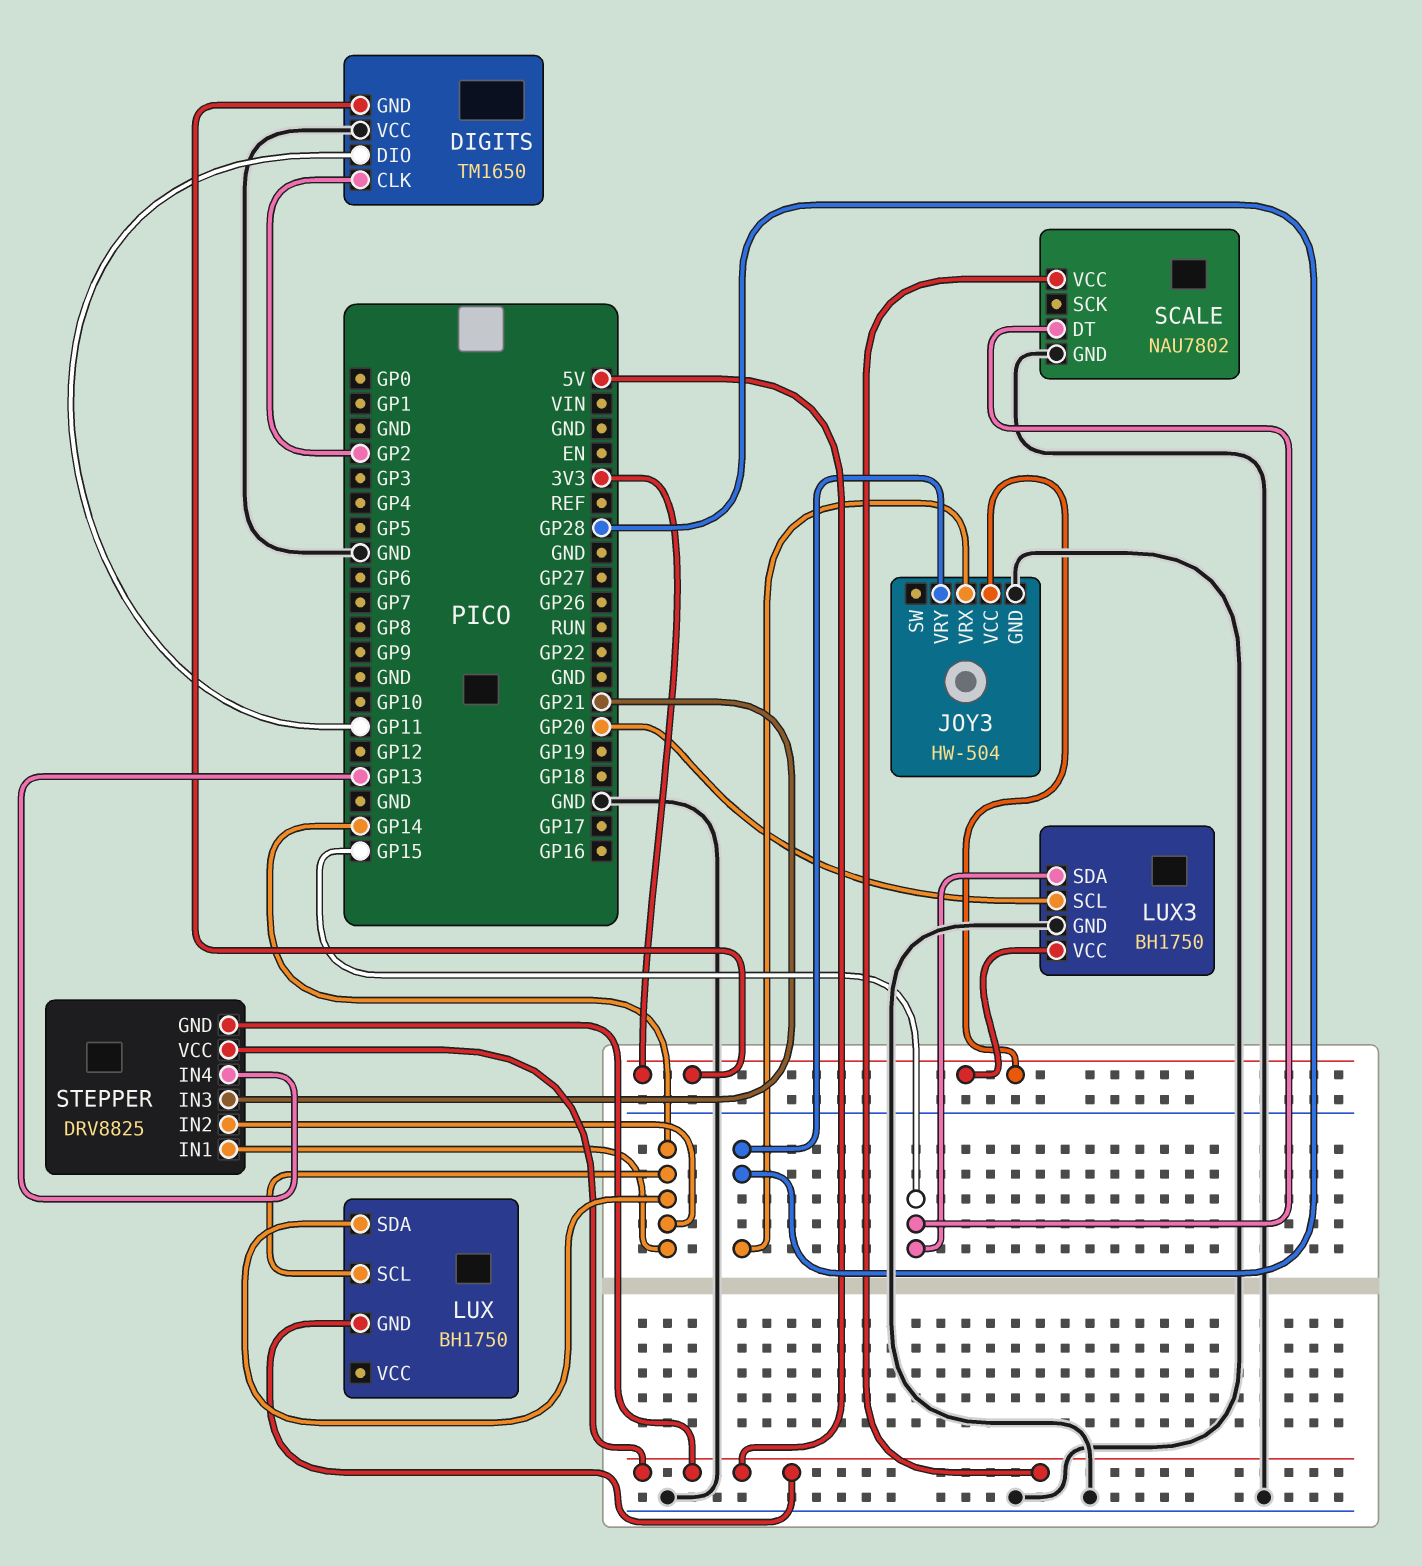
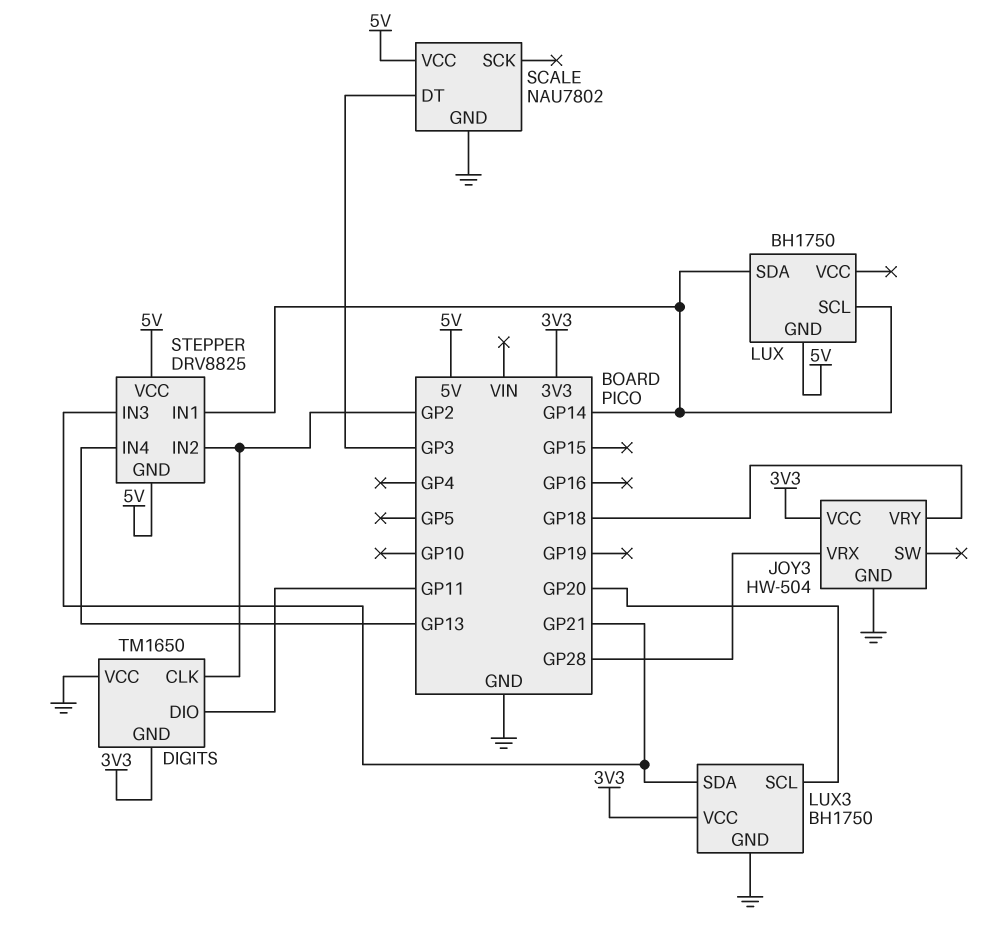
JOY3 pin VRY: GP28 -> GP18
LUX3 pin SDA: GP15 -> GP21
SCALE pin DT: GP15 -> GP3
STEPPER pin IN2: GP14 -> GP2

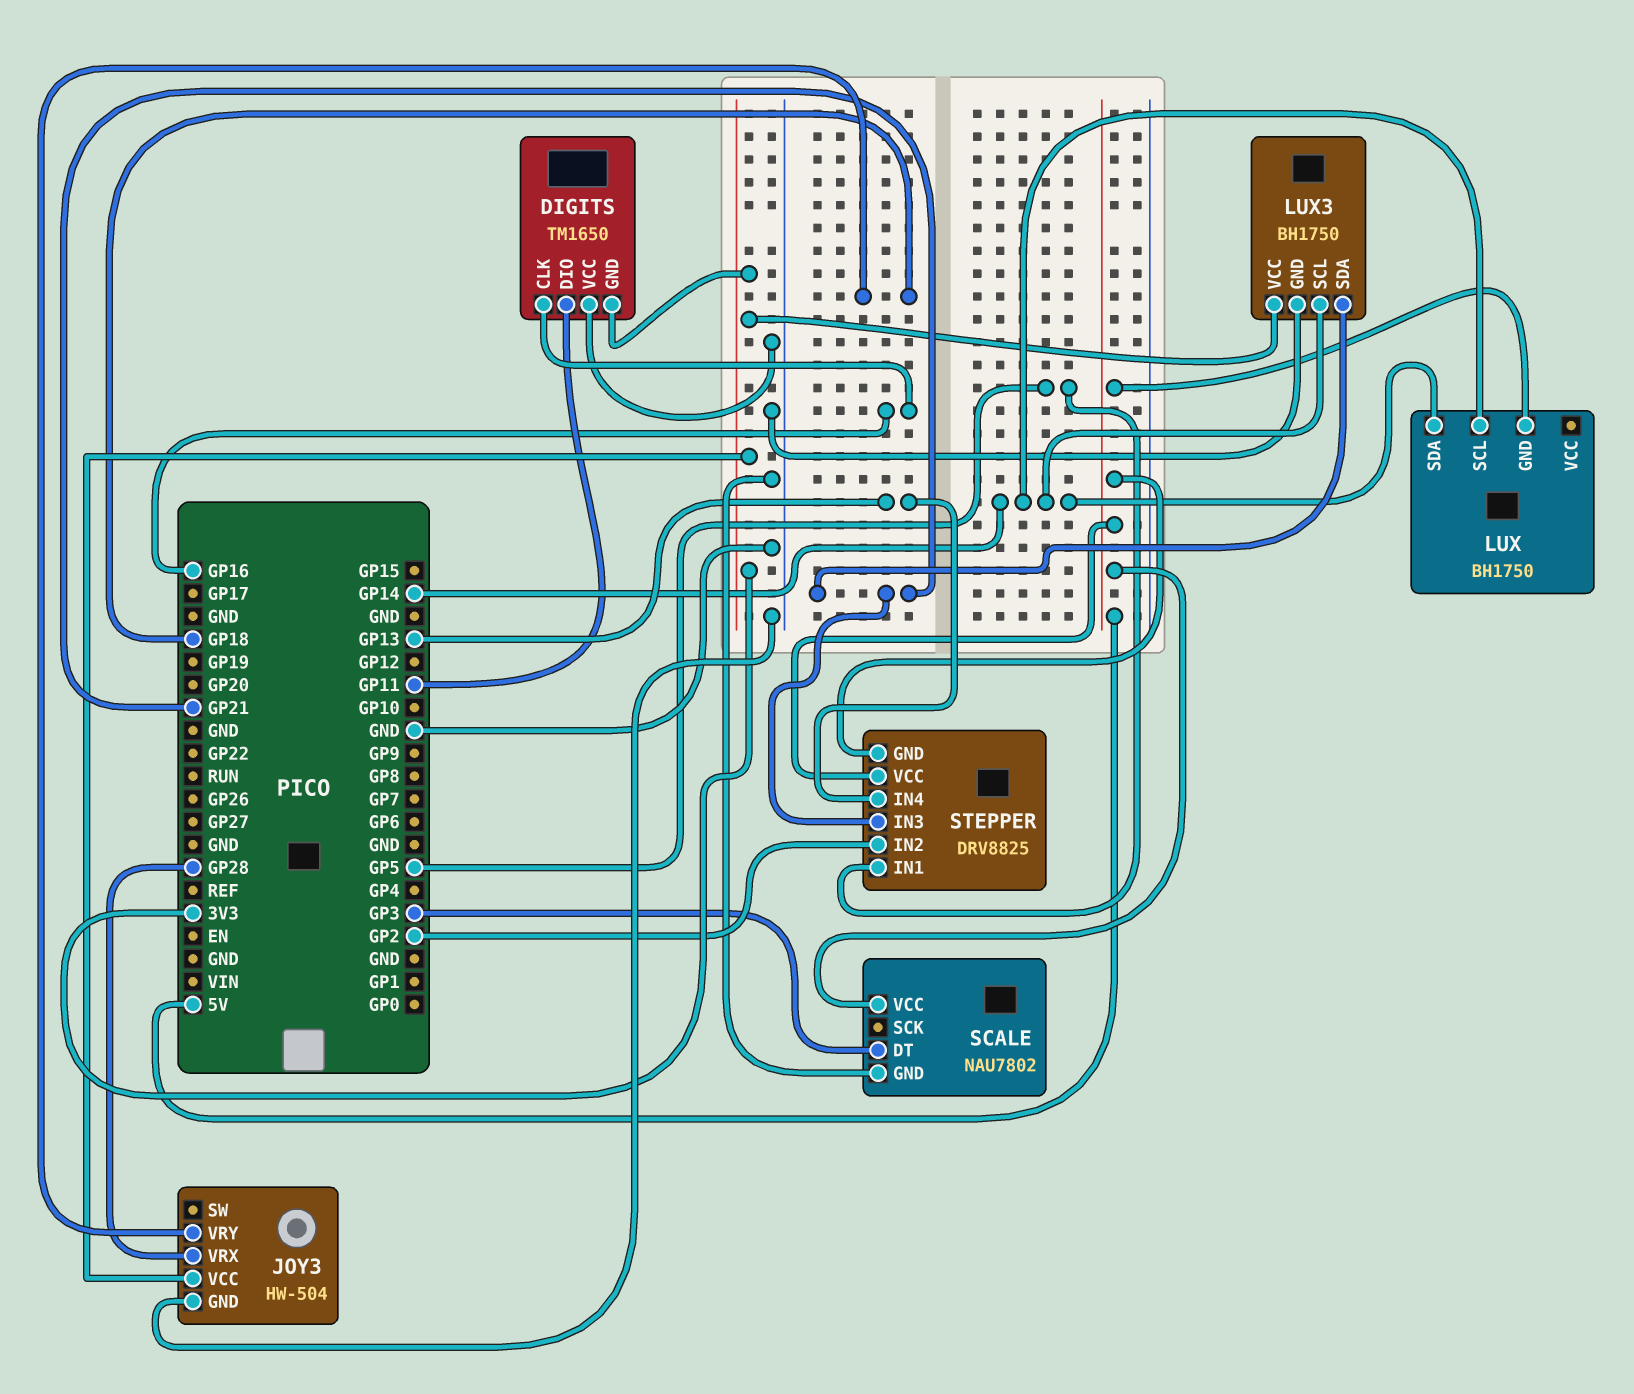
DIGITS pin CLK: GP2 -> GP16
LUX3 pin SCL: GP20 -> GP14
STEPPER pin IN1: GP14 -> GP5

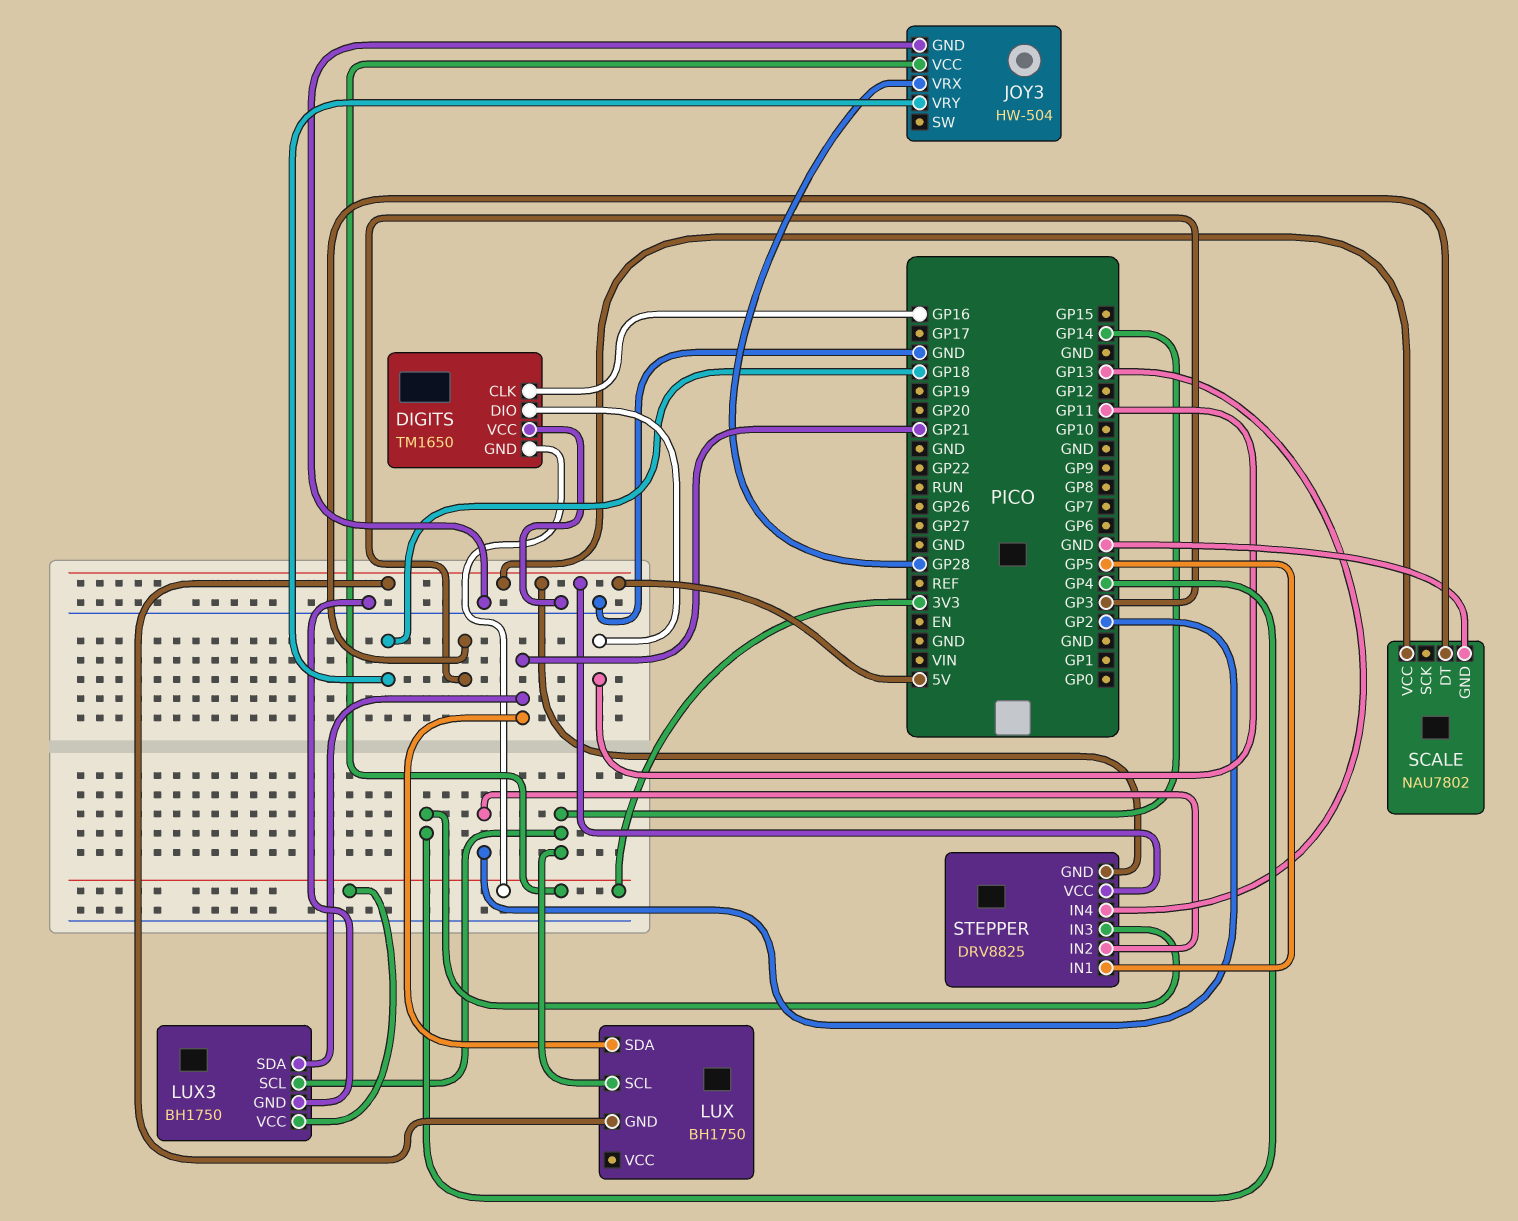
LUX pin SDA: GP14 -> GP21
STEPPER pin IN3: GP21 -> GP4

